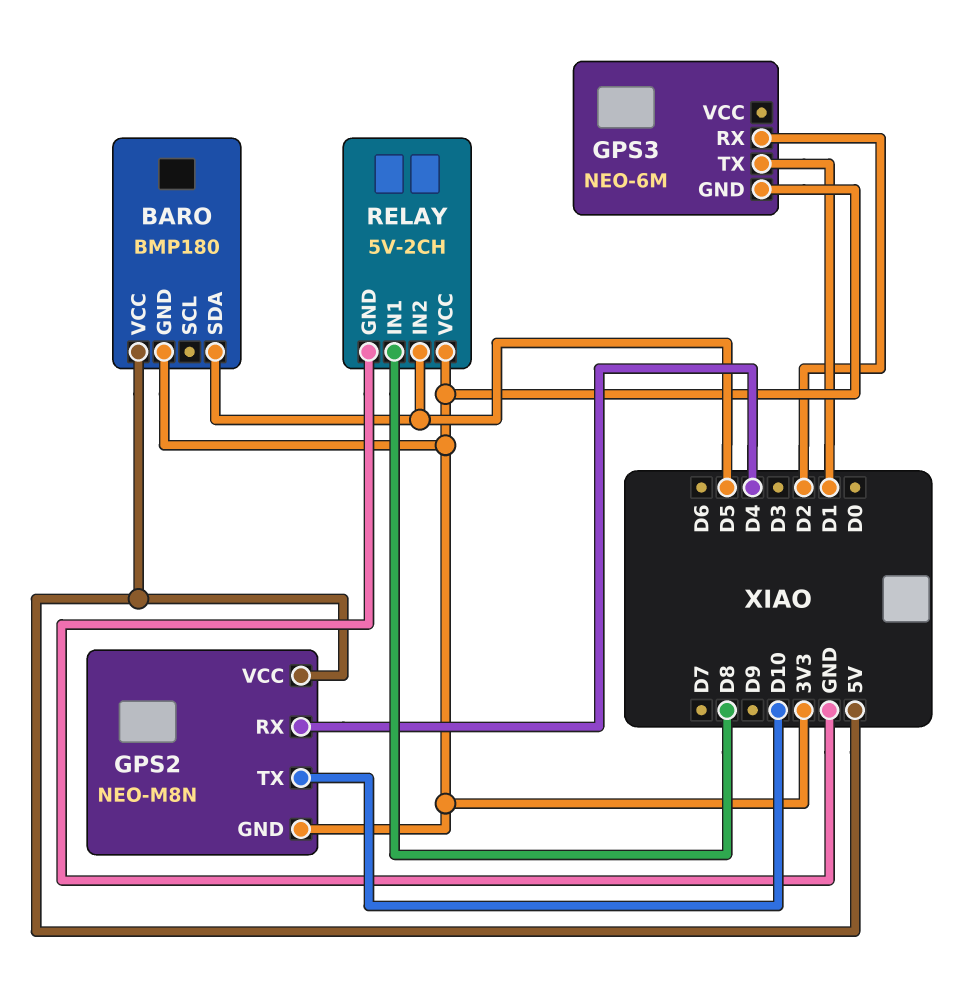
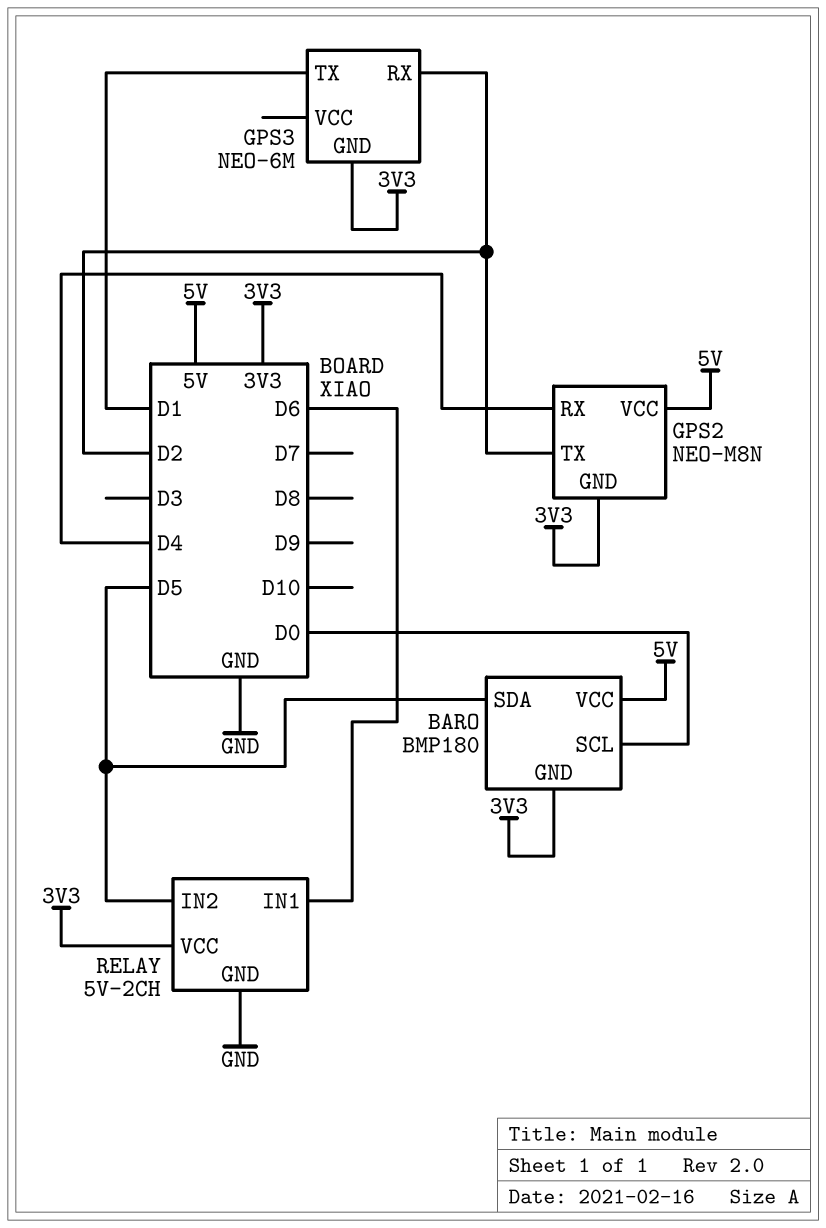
BARO pin SCL: none -> D0
GPS2 pin TX: D10 -> D2
RELAY pin IN1: D8 -> D6

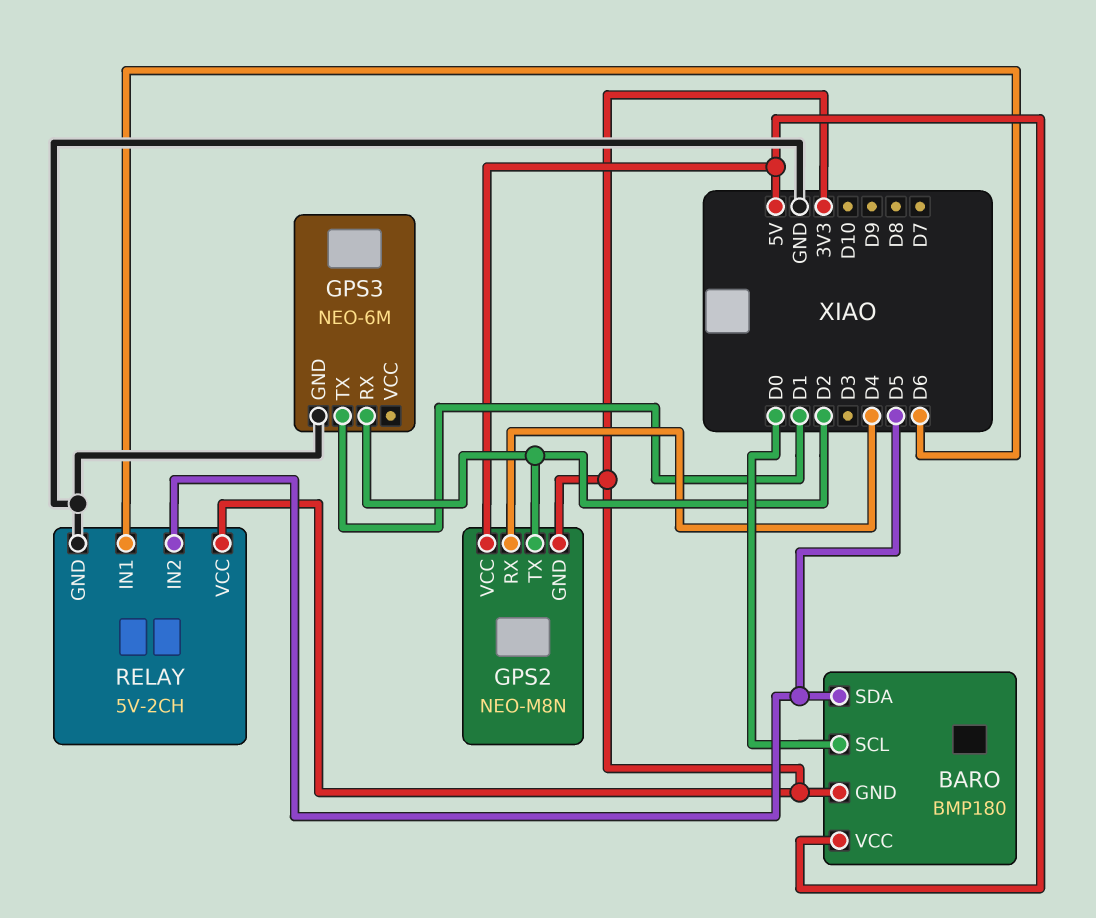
GPS3 pin GND: 3V3 -> GND

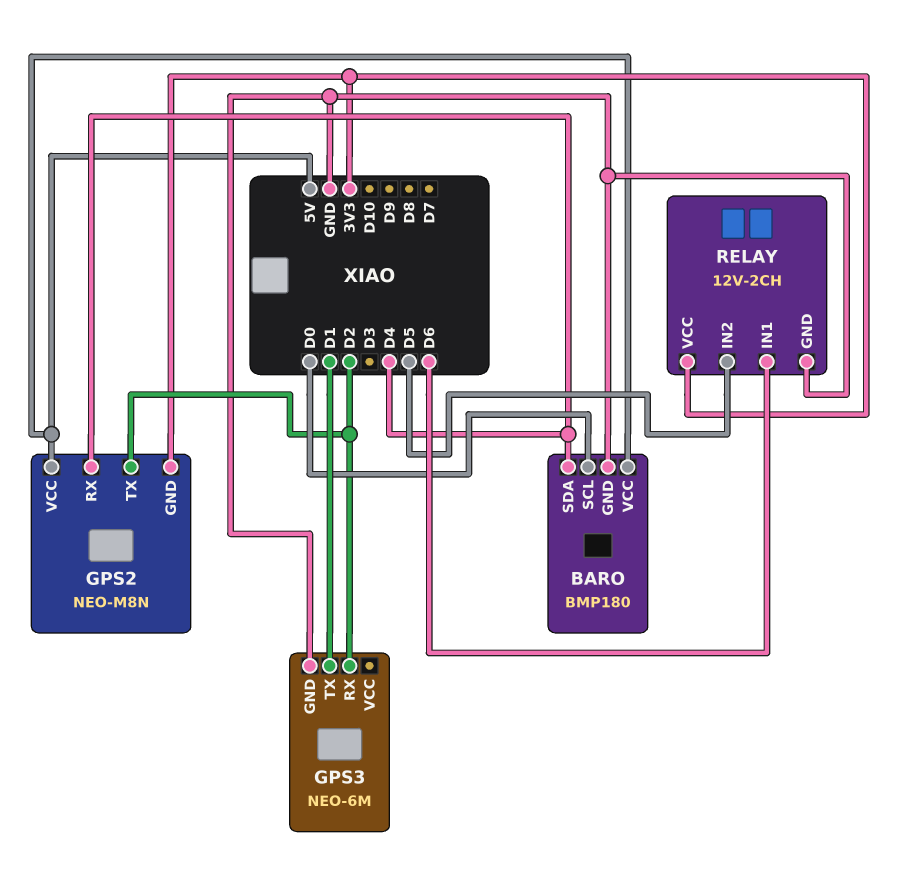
BARO pin GND: 3V3 -> GND
BARO pin SDA: D5 -> D4
RELAY: 5V-2CH -> 12V-2CH

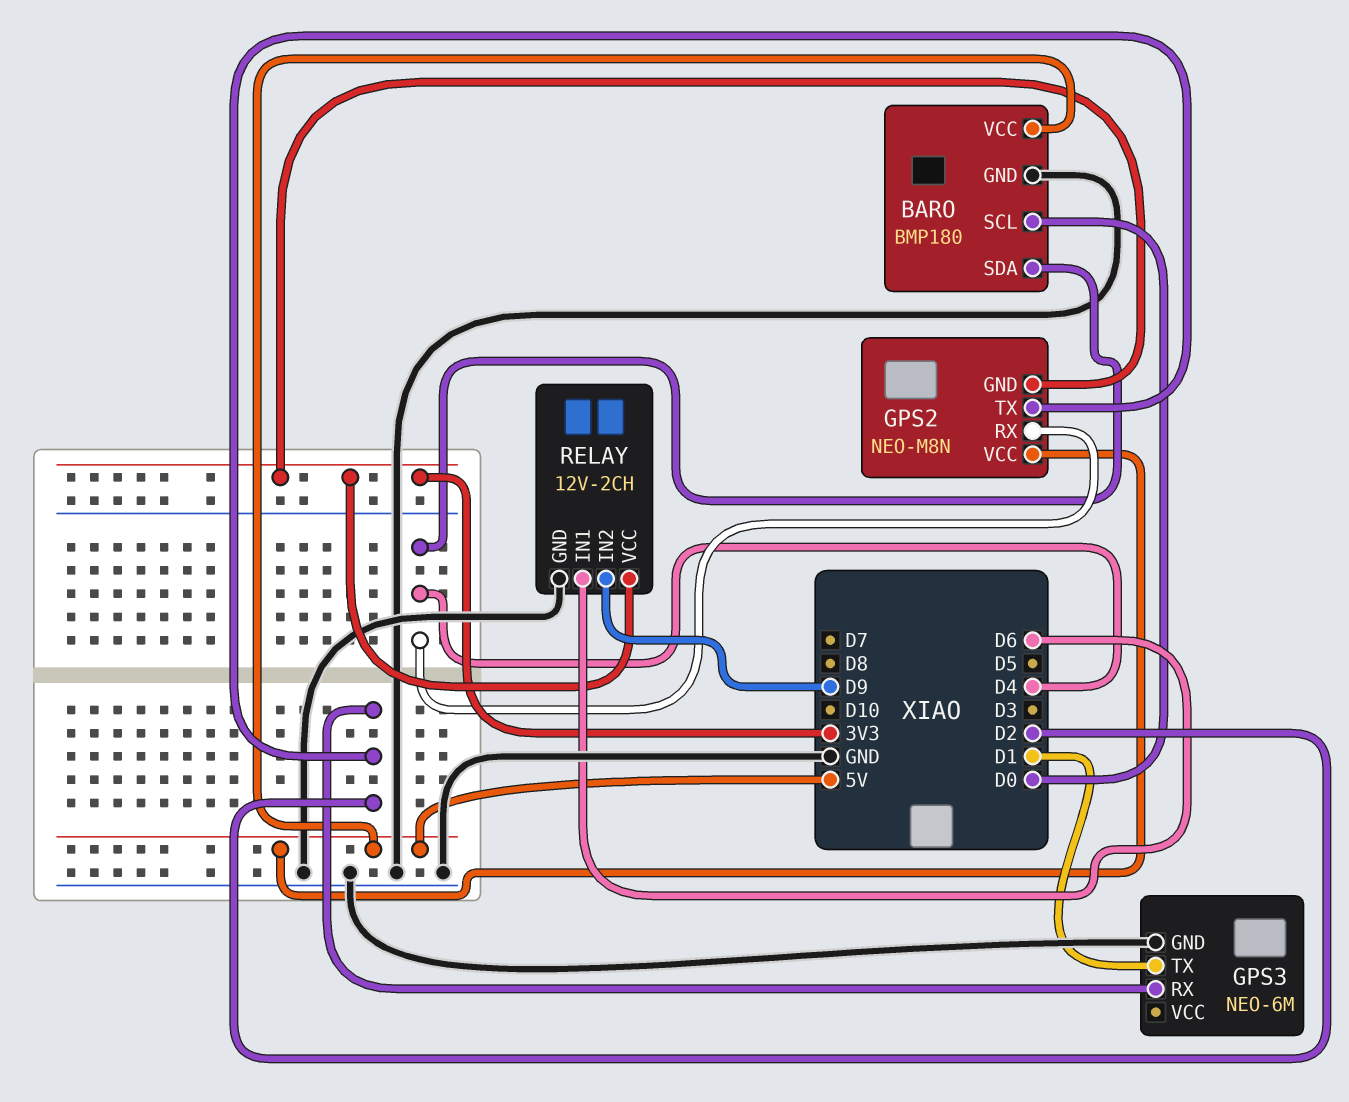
RELAY pin IN2: D5 -> D9

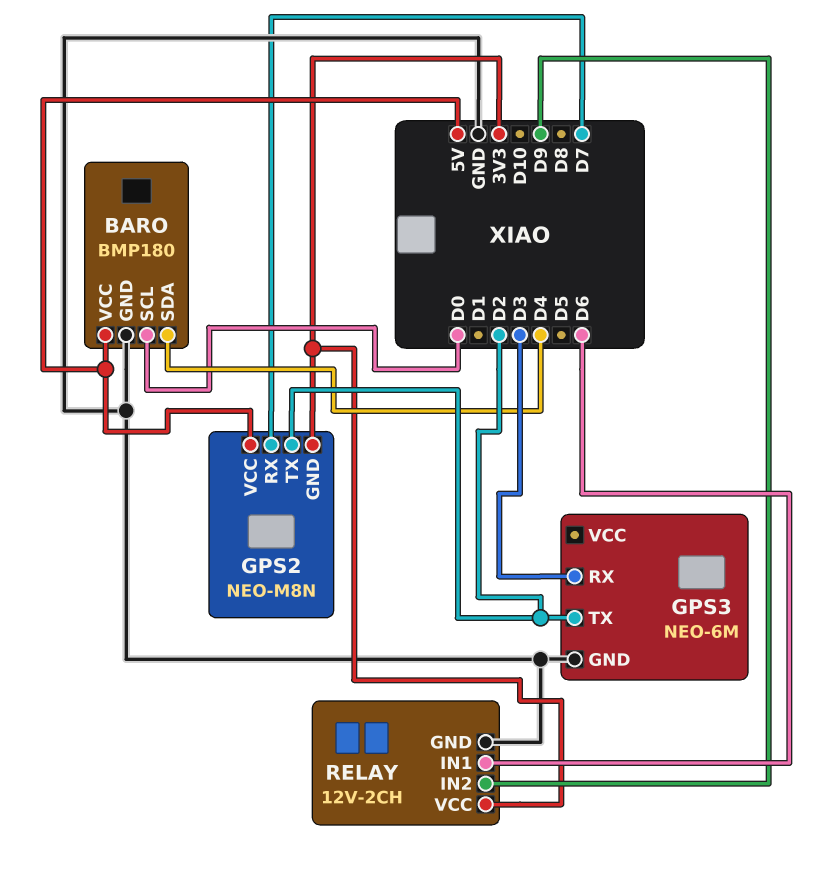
GPS2 pin RX: D4 -> D7
GPS3 pin RX: D2 -> D3
GPS3 pin TX: D1 -> D2

